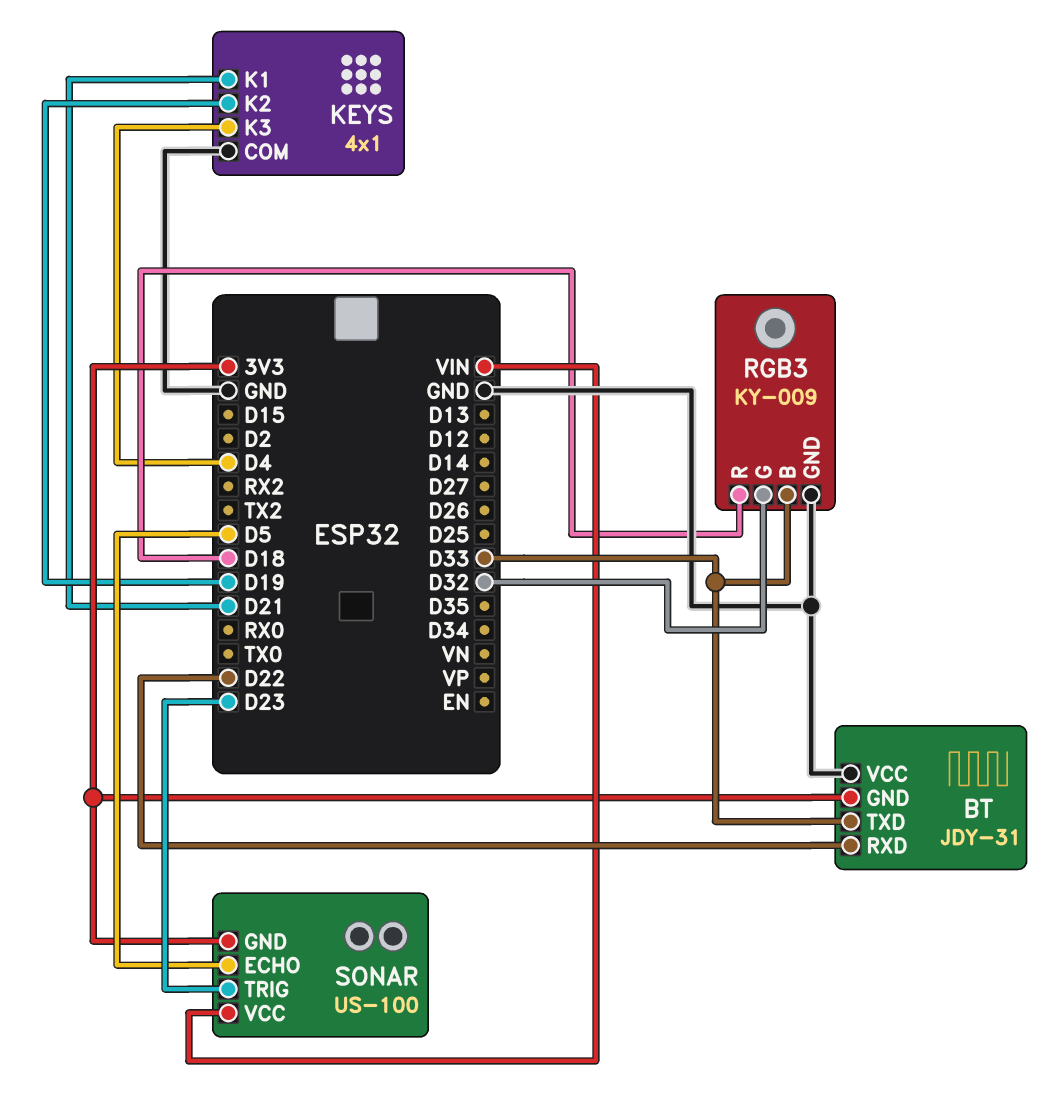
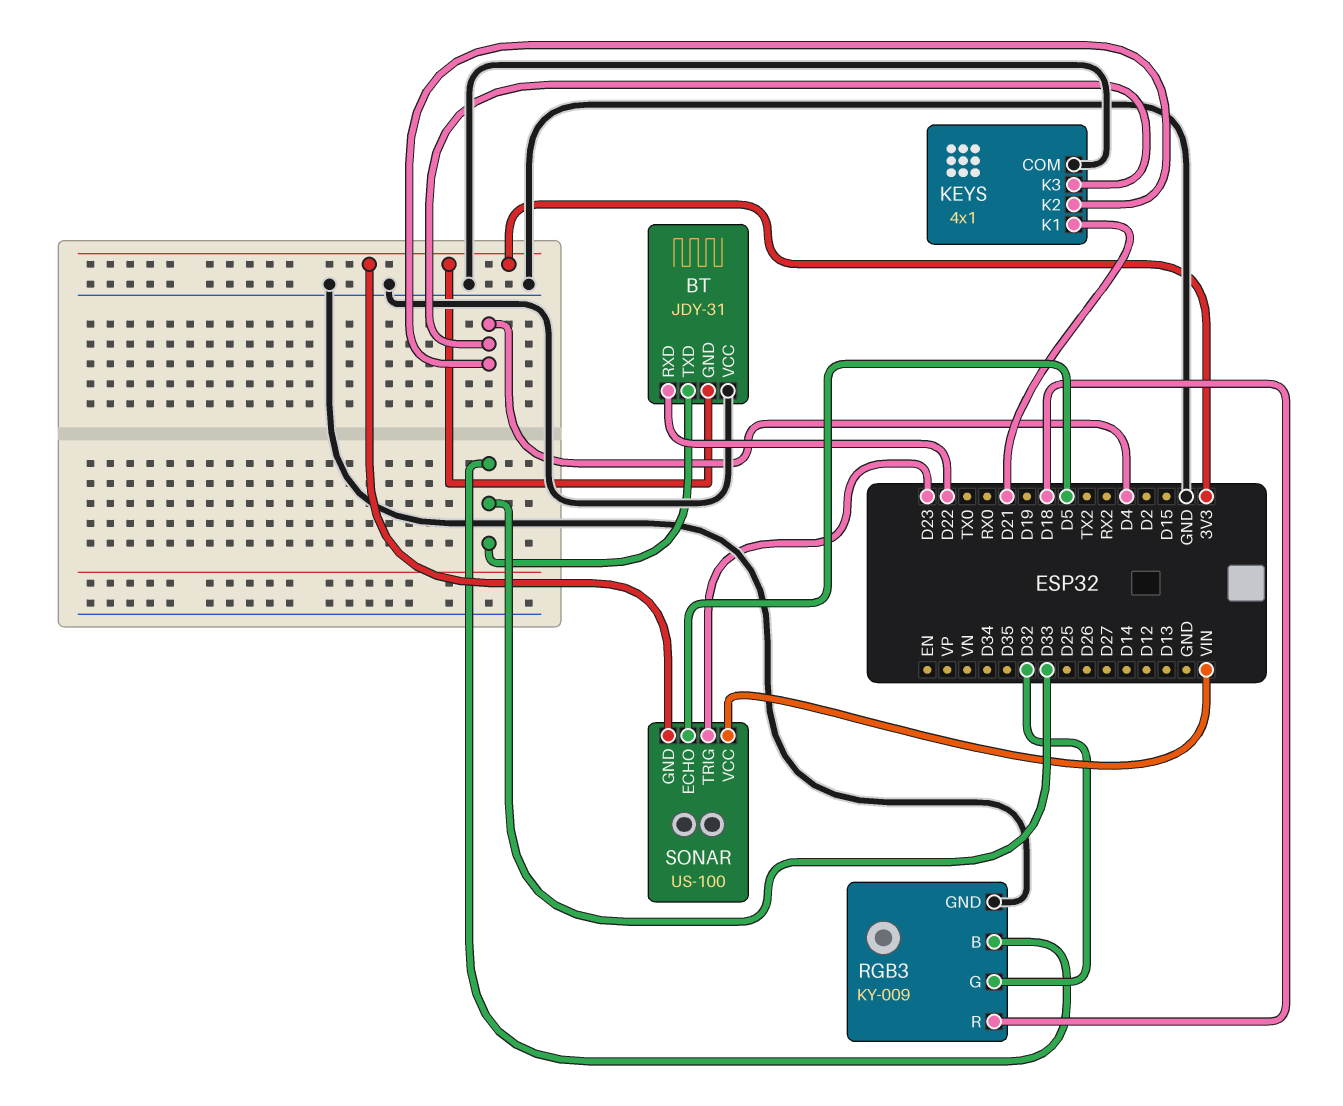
KEYS pin K2: D19 -> D4

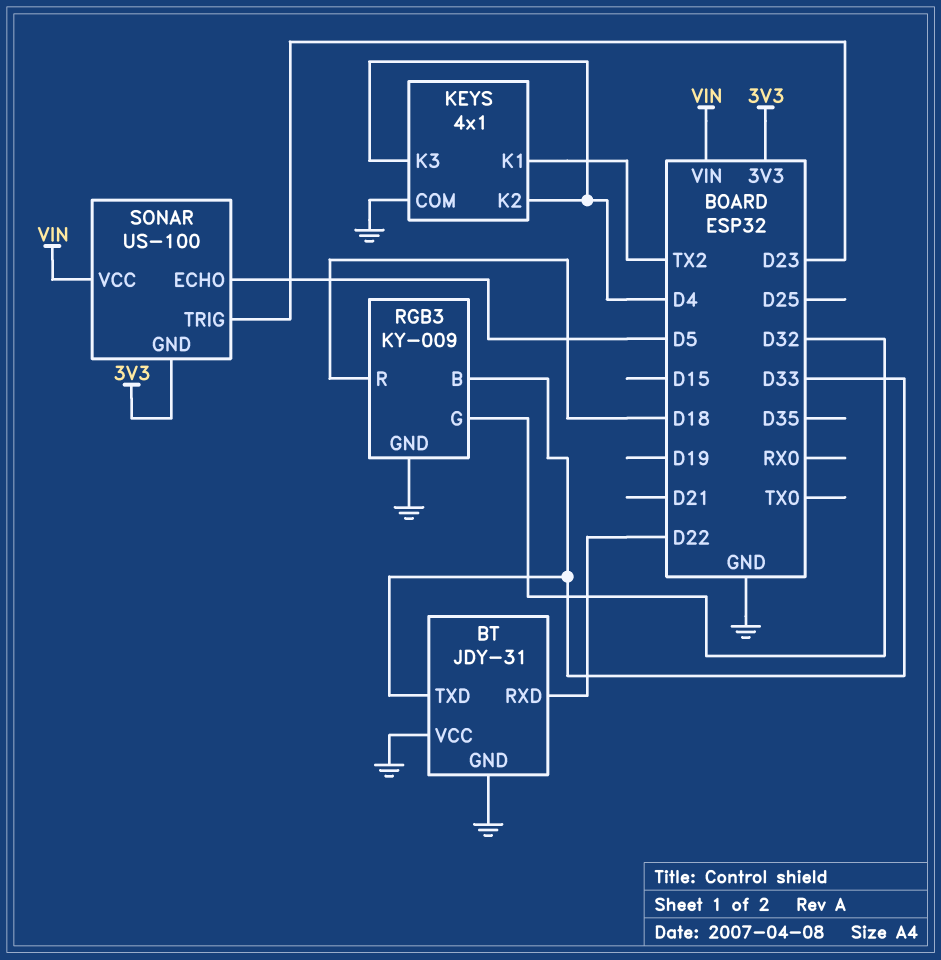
BT pin GND: 3V3 -> GND
KEYS pin K1: D21 -> TX2

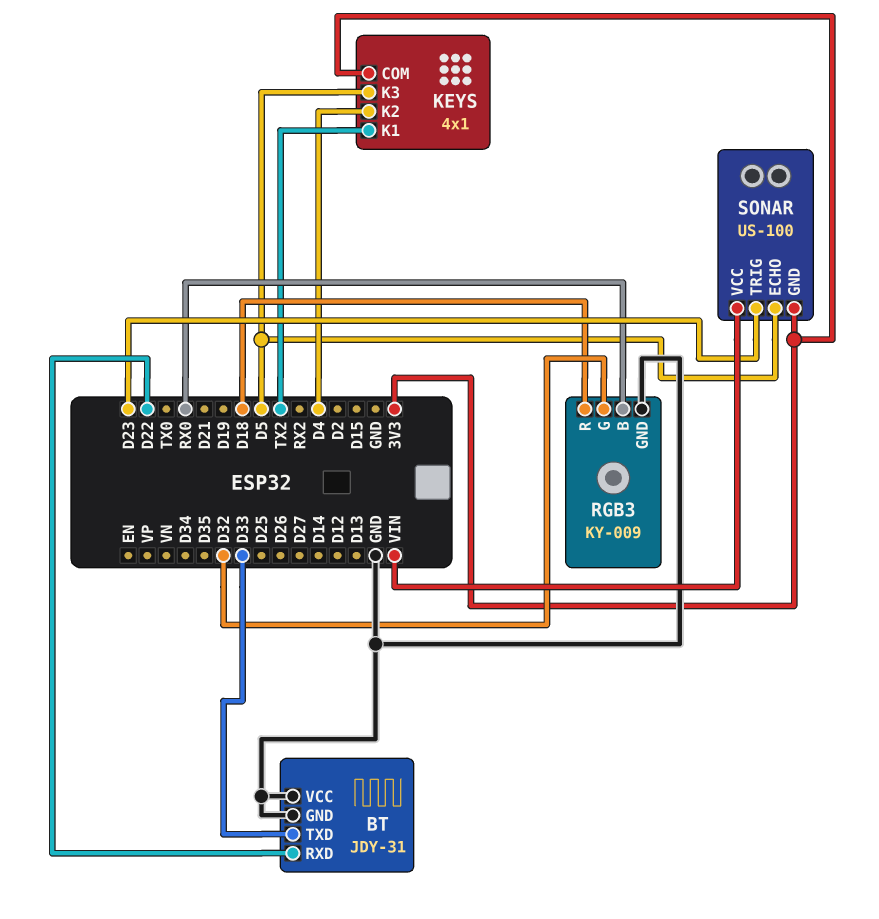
KEYS pin COM: GND -> 3V3
KEYS pin K3: D4 -> D5
RGB3 pin B: D33 -> RX0

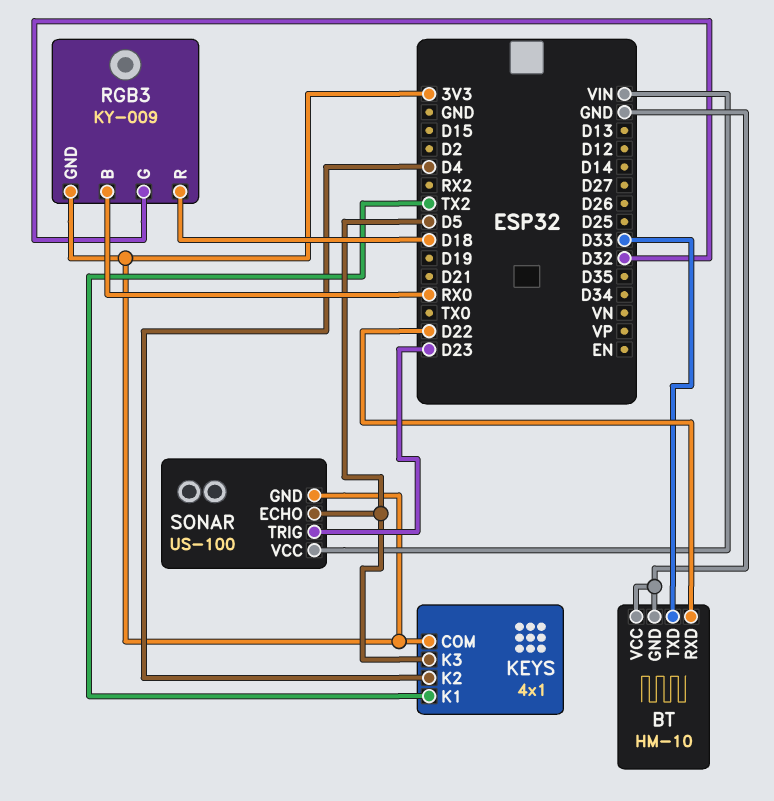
BT: JDY-31 -> HM-10
RGB3 pin GND: GND -> 3V3

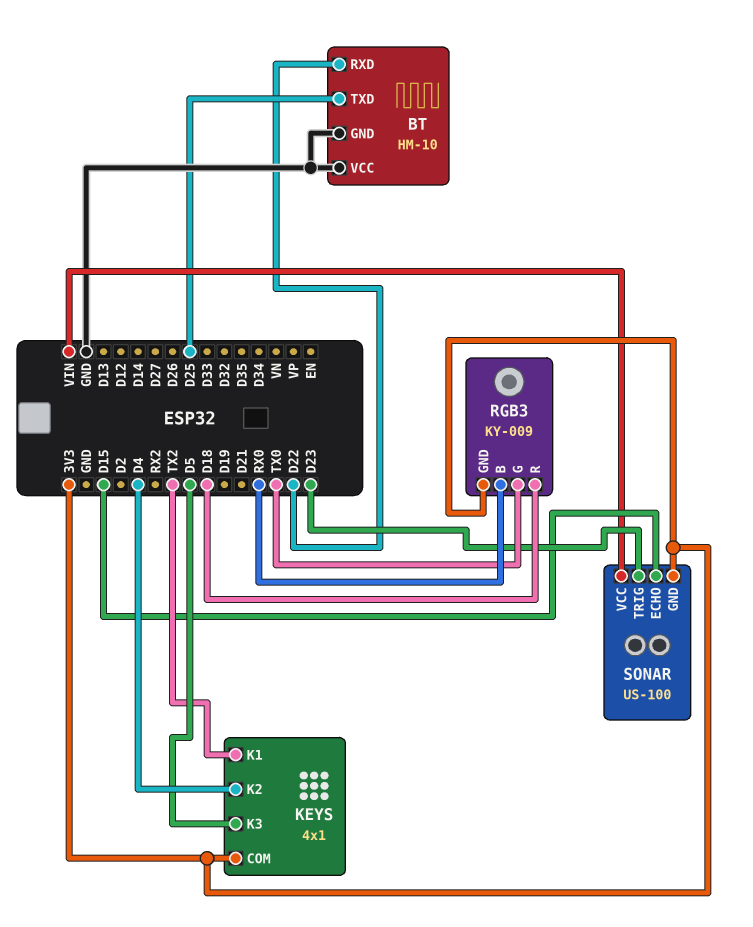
BT pin TXD: D33 -> D25
RGB3 pin G: D32 -> TX0
SONAR pin ECHO: D5 -> D15

